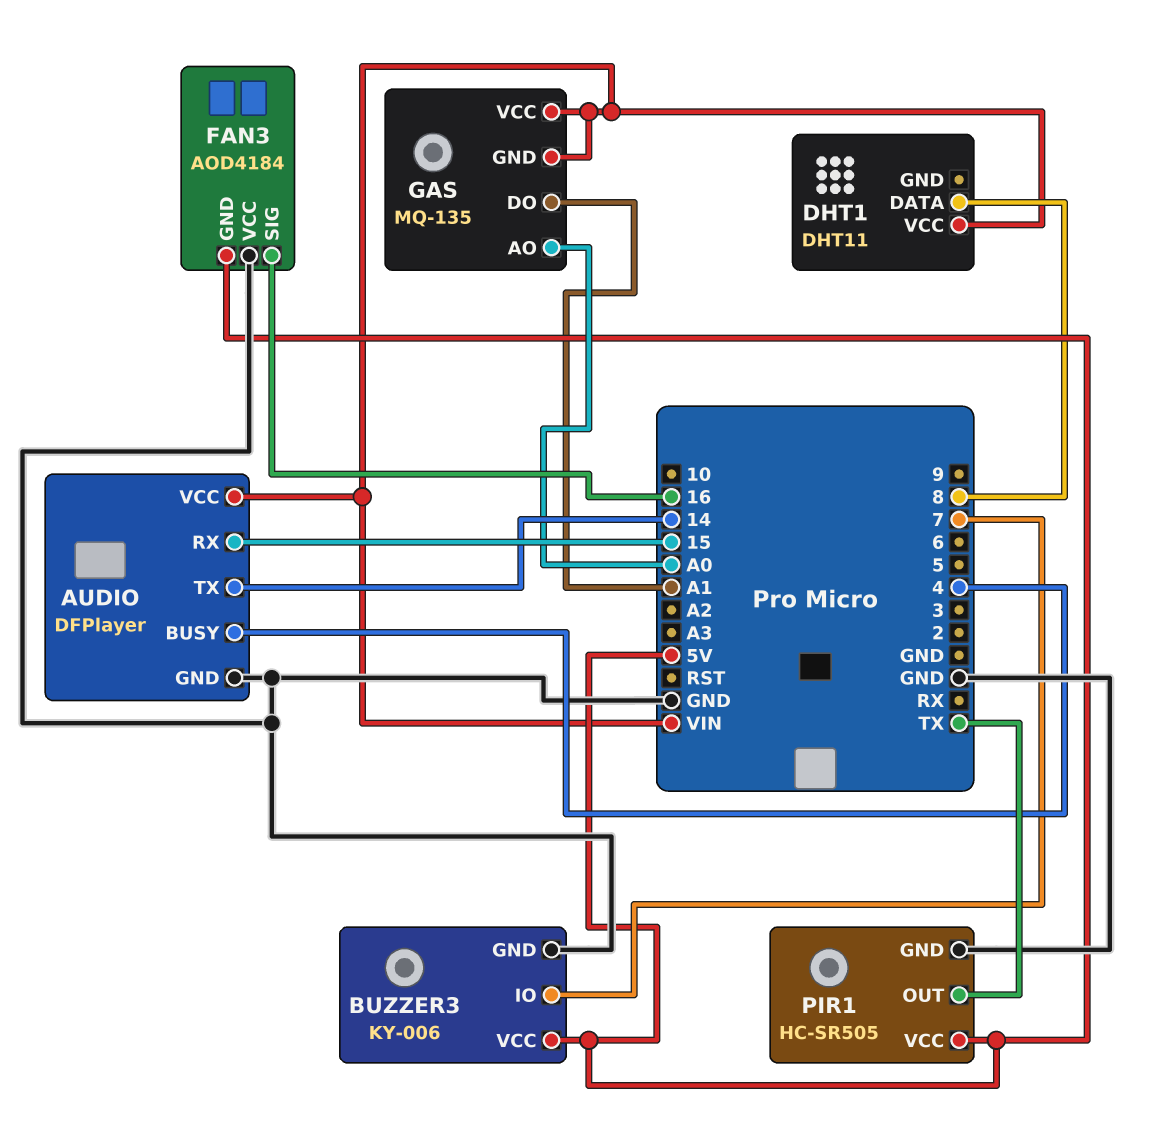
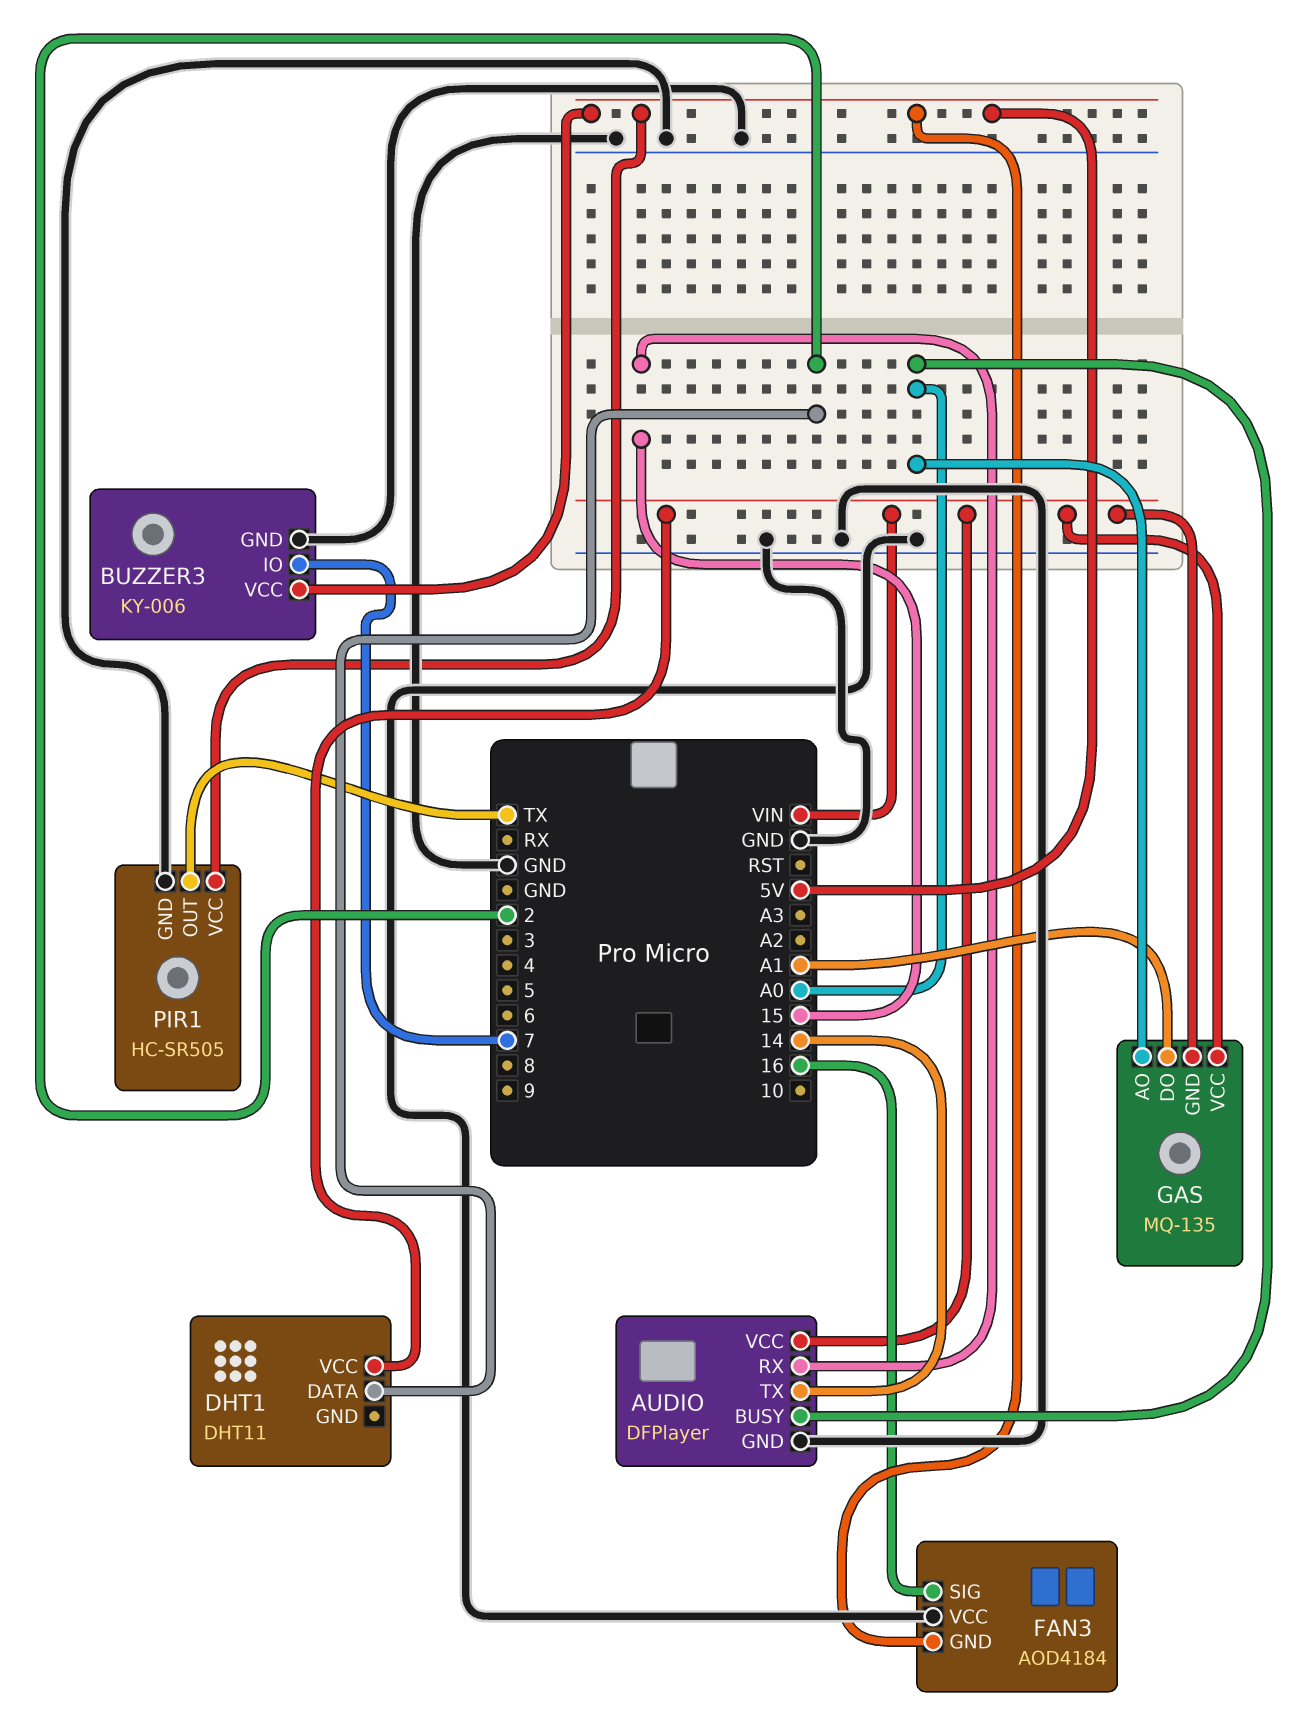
AUDIO pin BUSY: 4 -> A0
DHT1 pin DATA: 8 -> 2

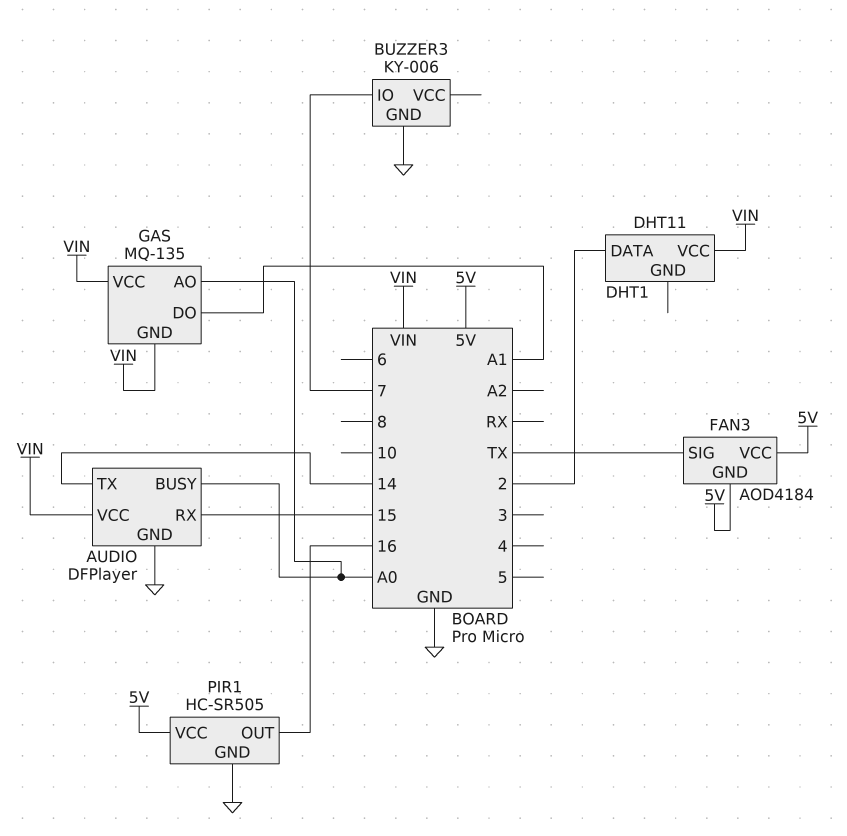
BUZZER3 pin VCC: 5V -> none
FAN3 pin SIG: 16 -> TX
FAN3 pin VCC: GND -> 5V
PIR1 pin OUT: TX -> 16

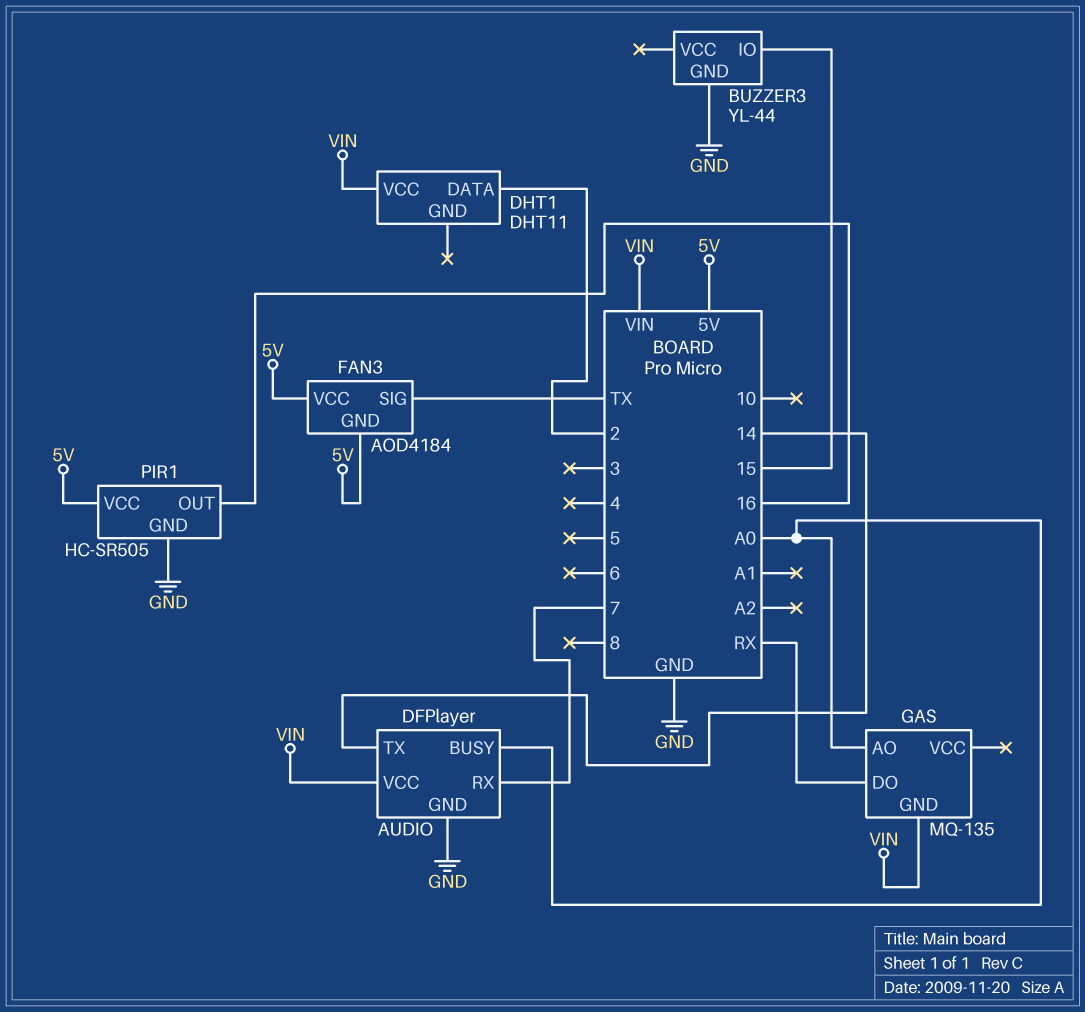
AUDIO pin RX: 15 -> 7
BUZZER3: KY-006 -> YL-44
BUZZER3 pin IO: 7 -> 15
GAS pin DO: A1 -> RX
GAS pin VCC: VIN -> none

